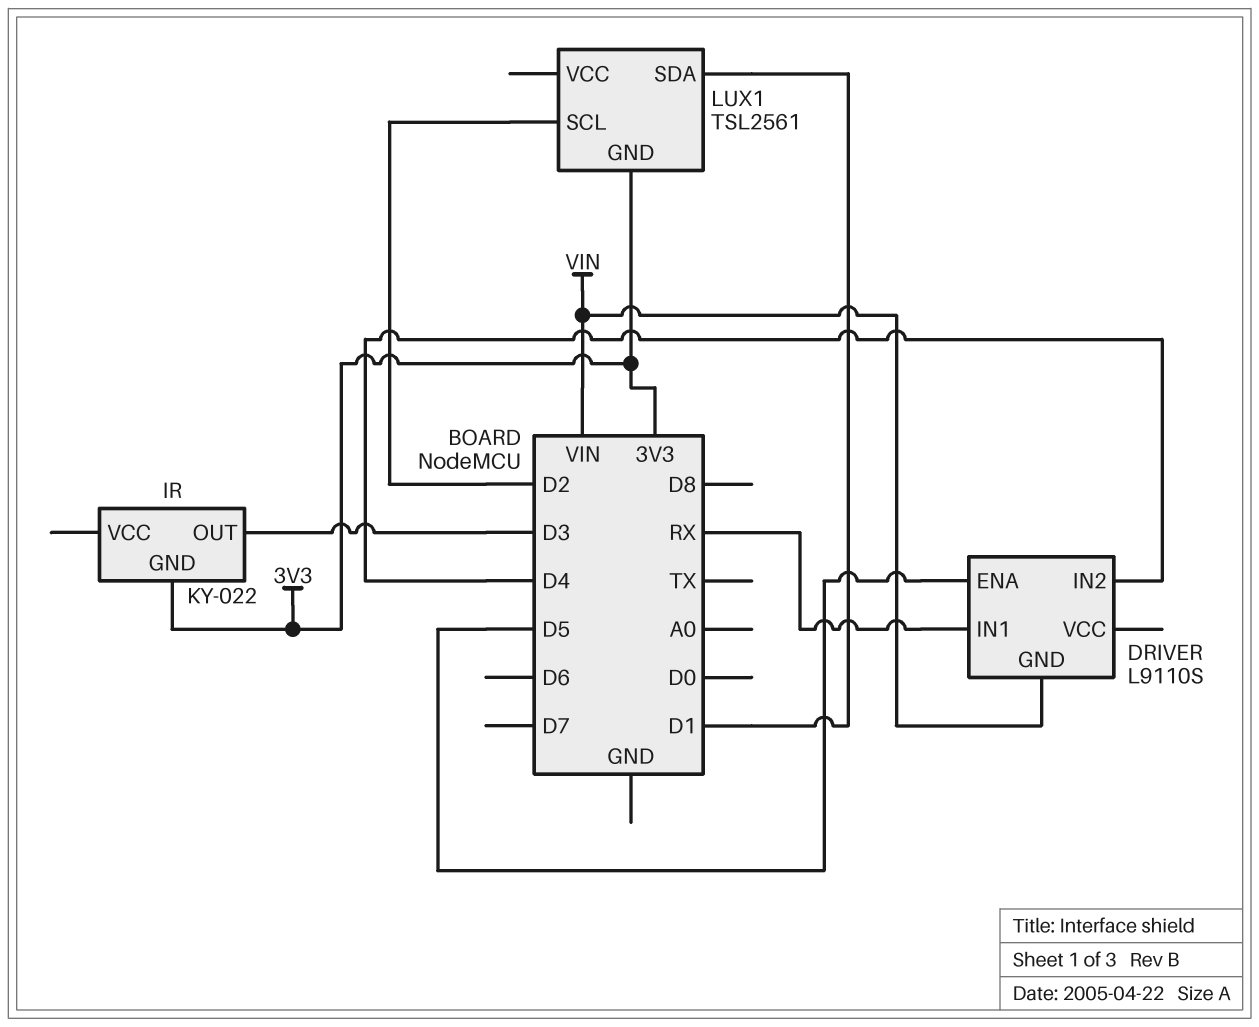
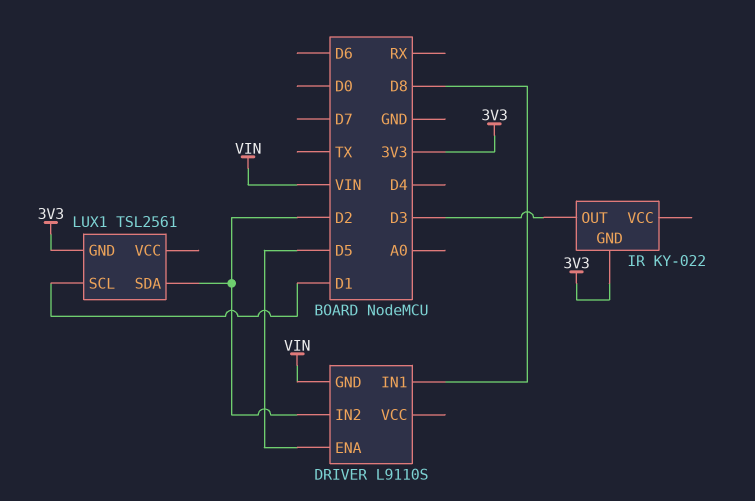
DRIVER pin IN1: RX -> D8
DRIVER pin IN2: D4 -> D2
LUX1 pin SCL: D2 -> D1
LUX1 pin SDA: D1 -> D2

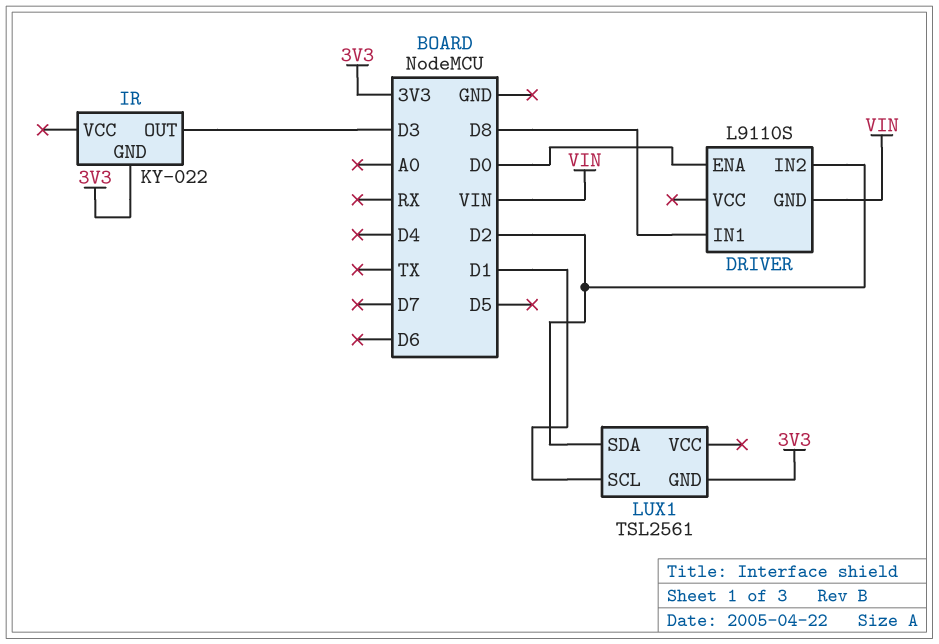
DRIVER pin ENA: D5 -> D0

